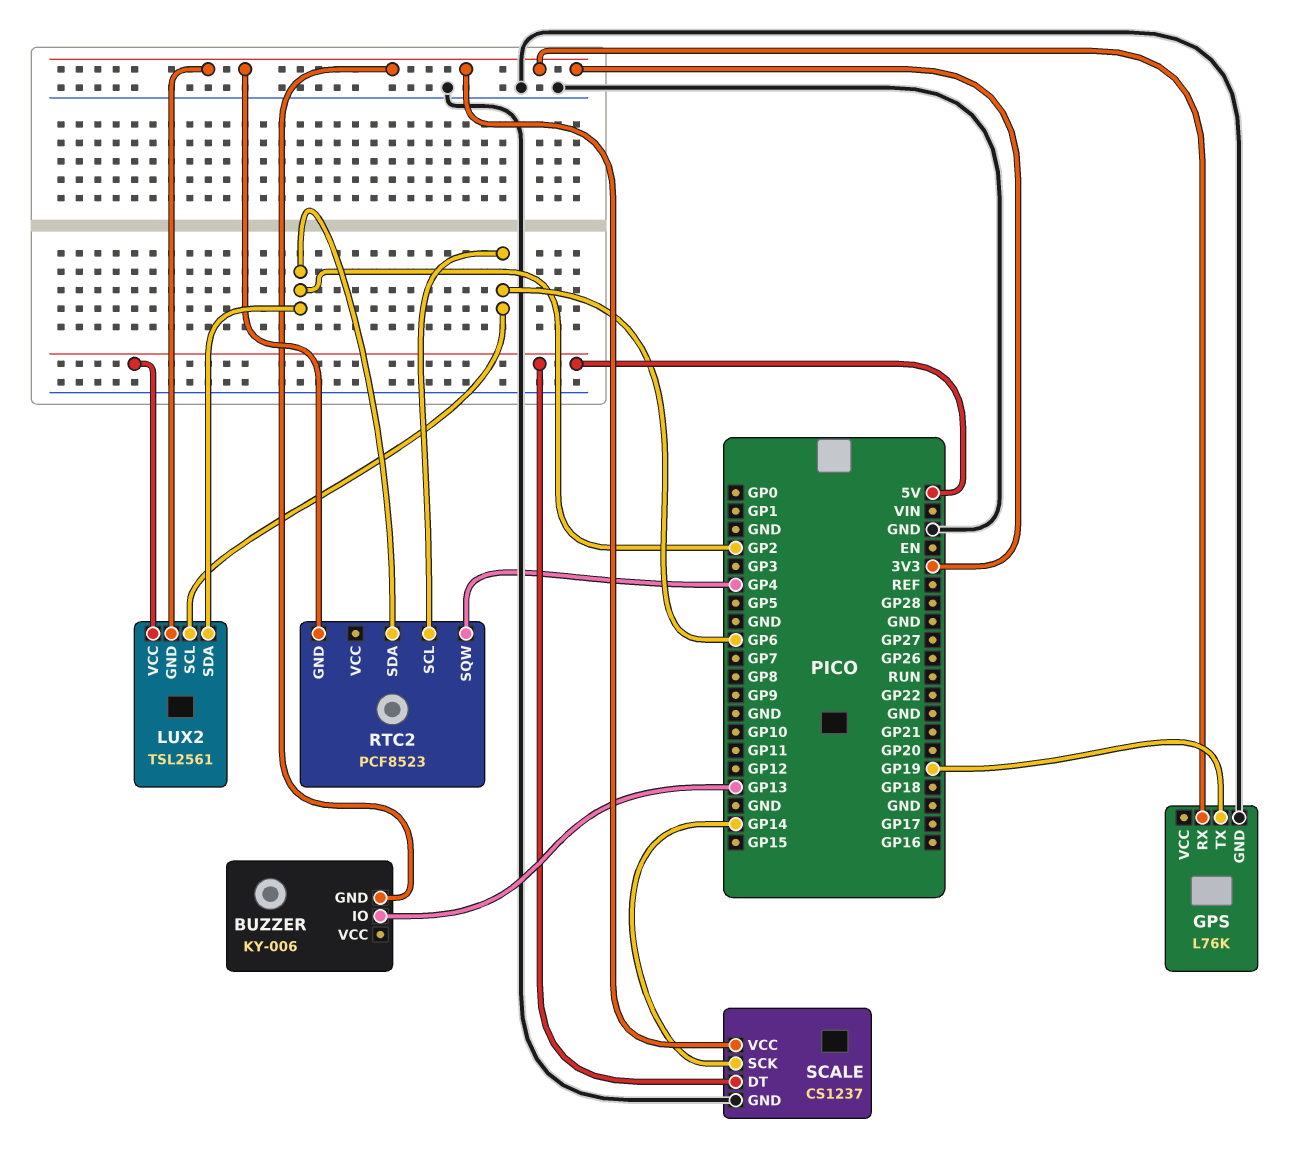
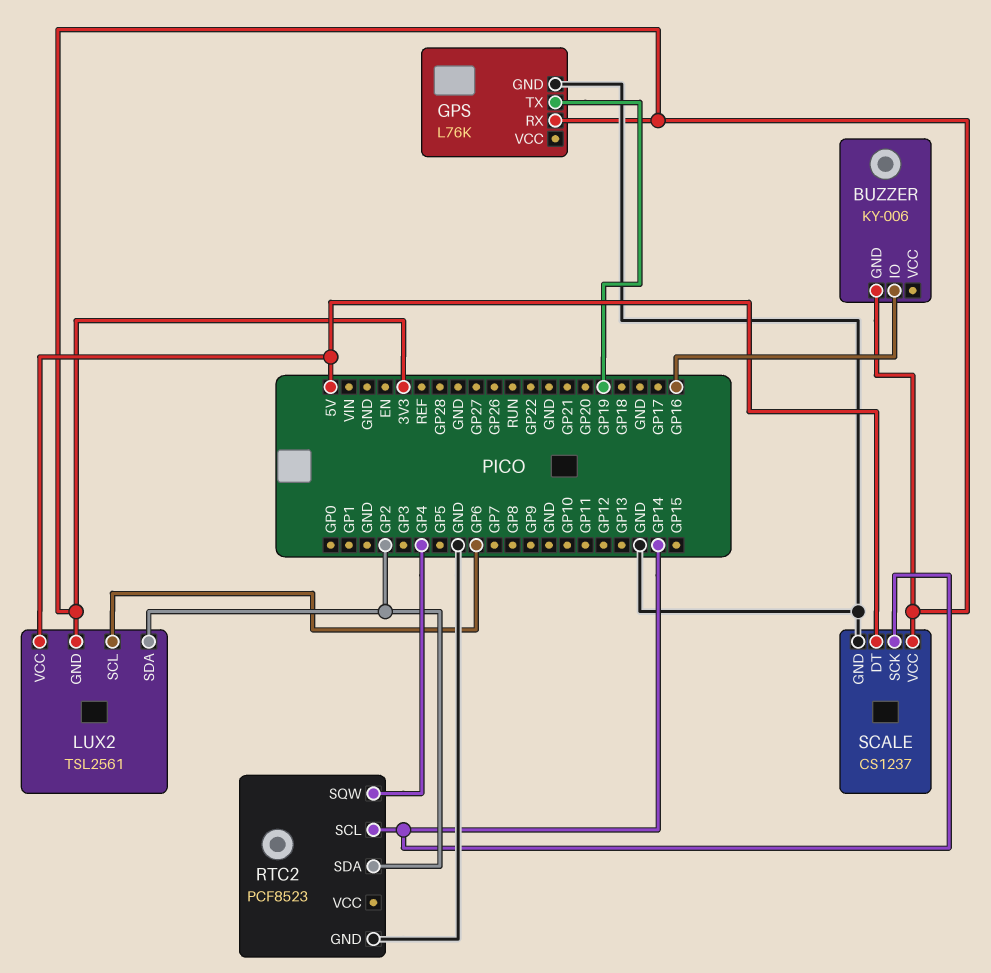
BUZZER pin IO: GP13 -> GP16
RTC2 pin GND: 3V3 -> GND
RTC2 pin SCL: GP6 -> GP14

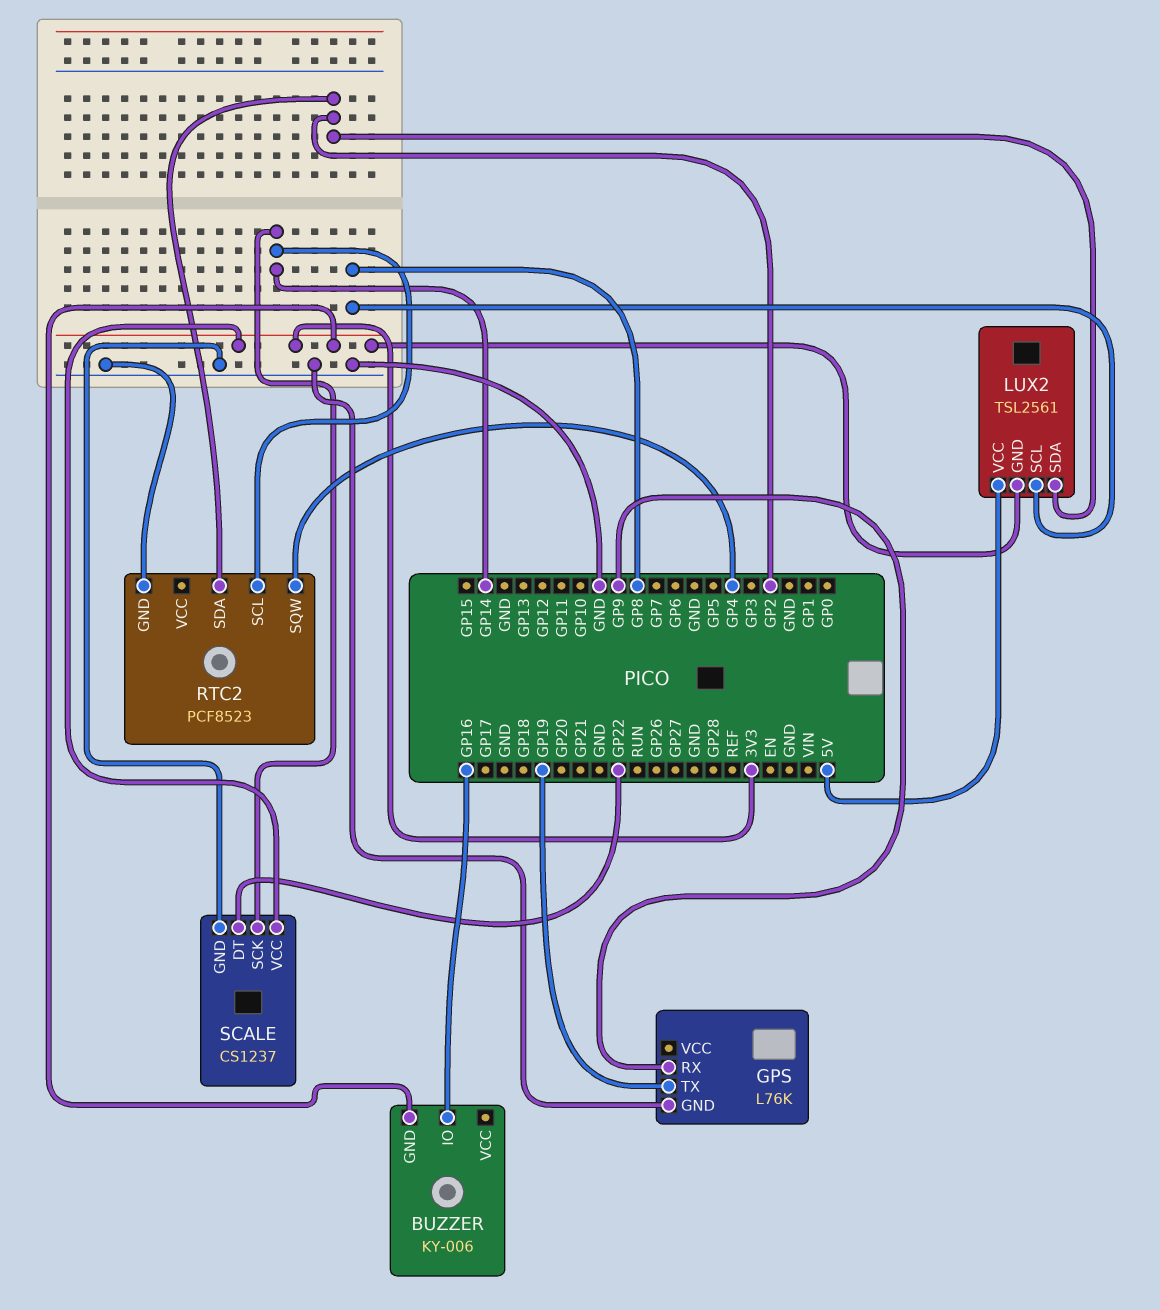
GPS pin RX: 3V3 -> GP9
LUX2 pin SCL: GP6 -> GP8
SCALE pin DT: 5V -> GP22

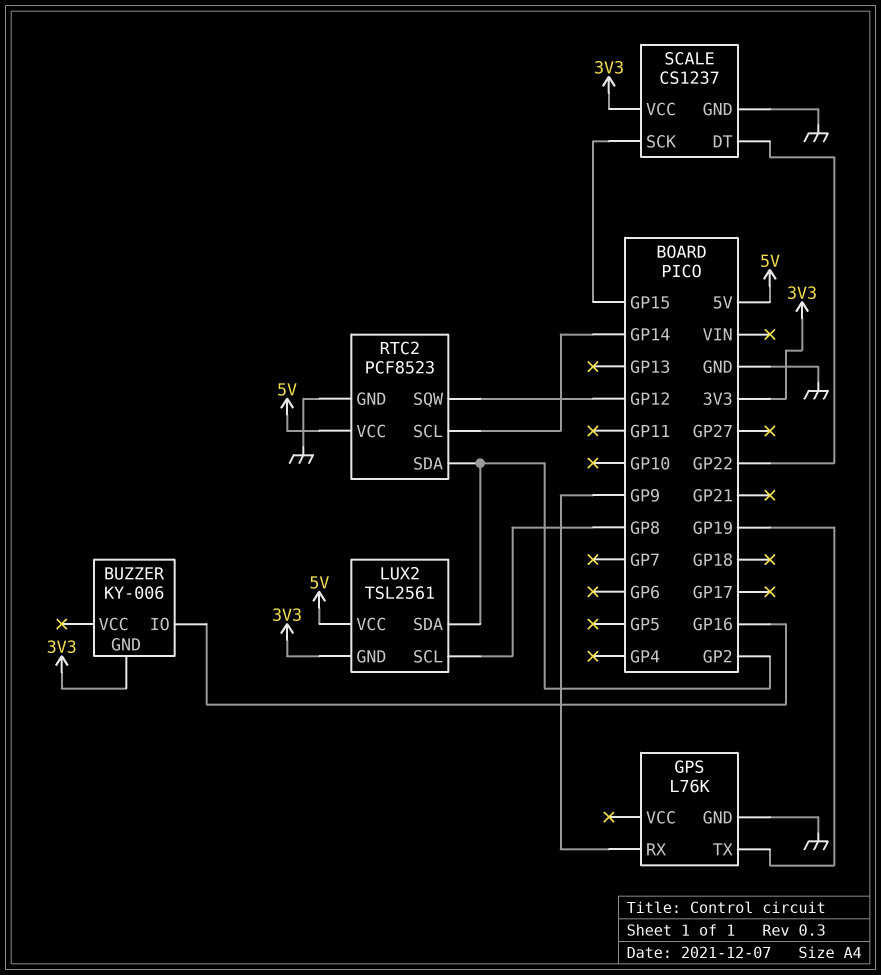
RTC2 pin SQW: GP4 -> GP12
RTC2 pin VCC: none -> 5V
SCALE pin SCK: GP14 -> GP15

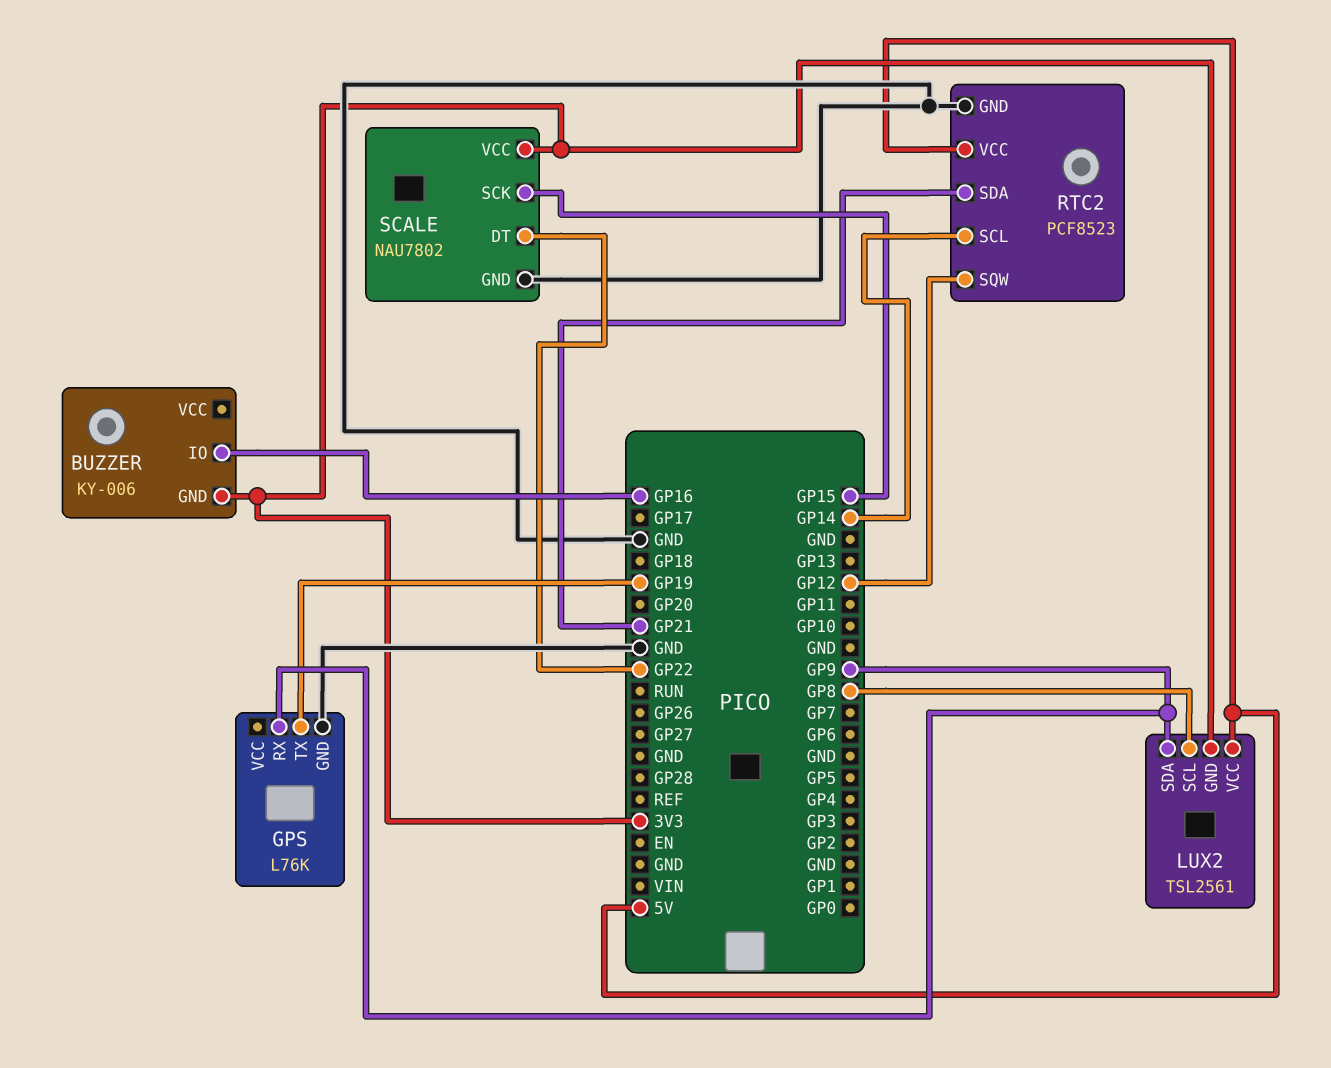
LUX2 pin SDA: GP2 -> GP9
RTC2 pin SDA: GP2 -> GP21
SCALE: CS1237 -> NAU7802

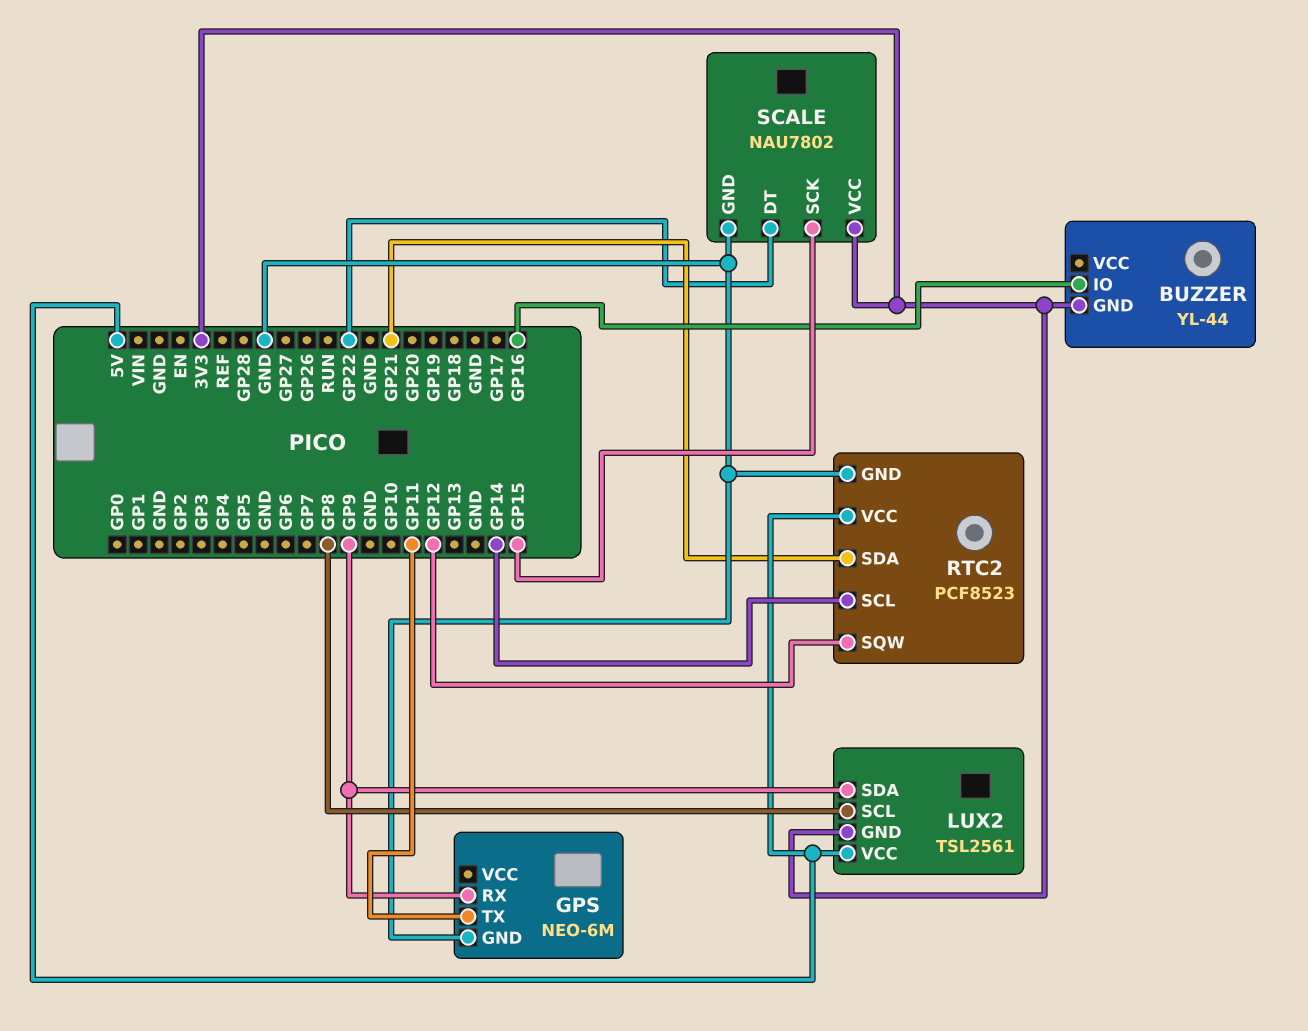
BUZZER: KY-006 -> YL-44
GPS: L76K -> NEO-6M
GPS pin TX: GP19 -> GP11

